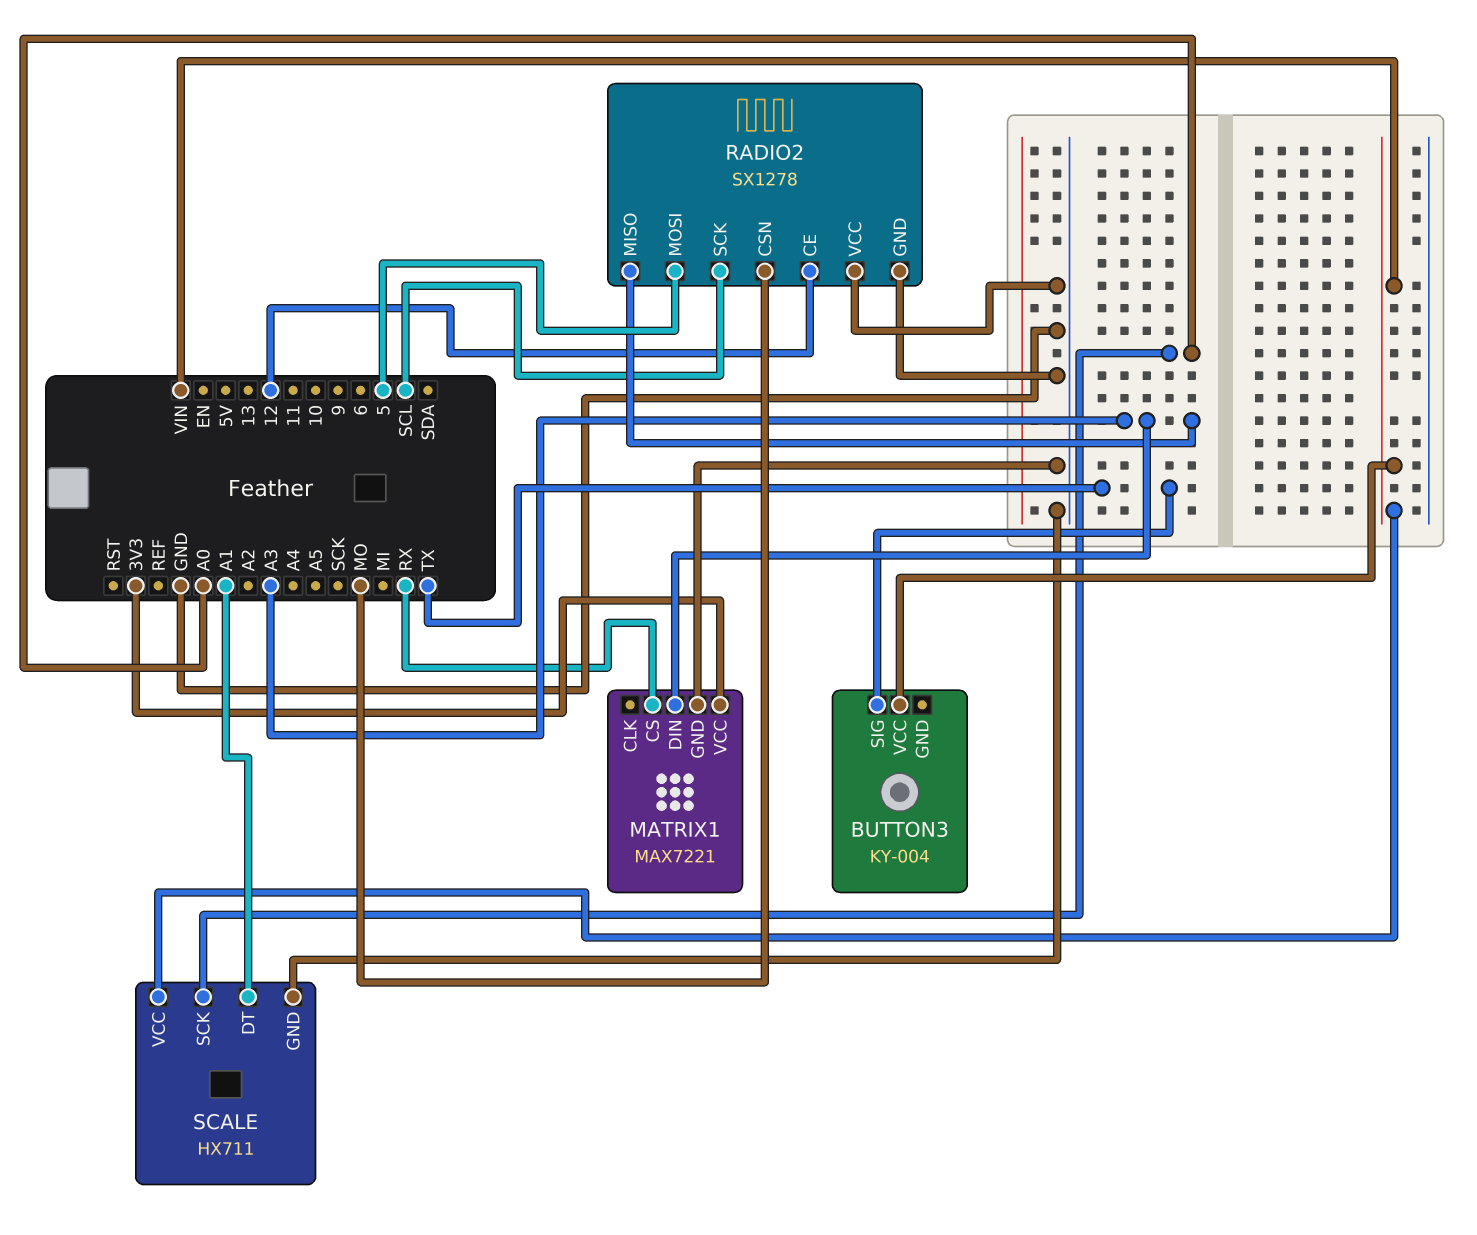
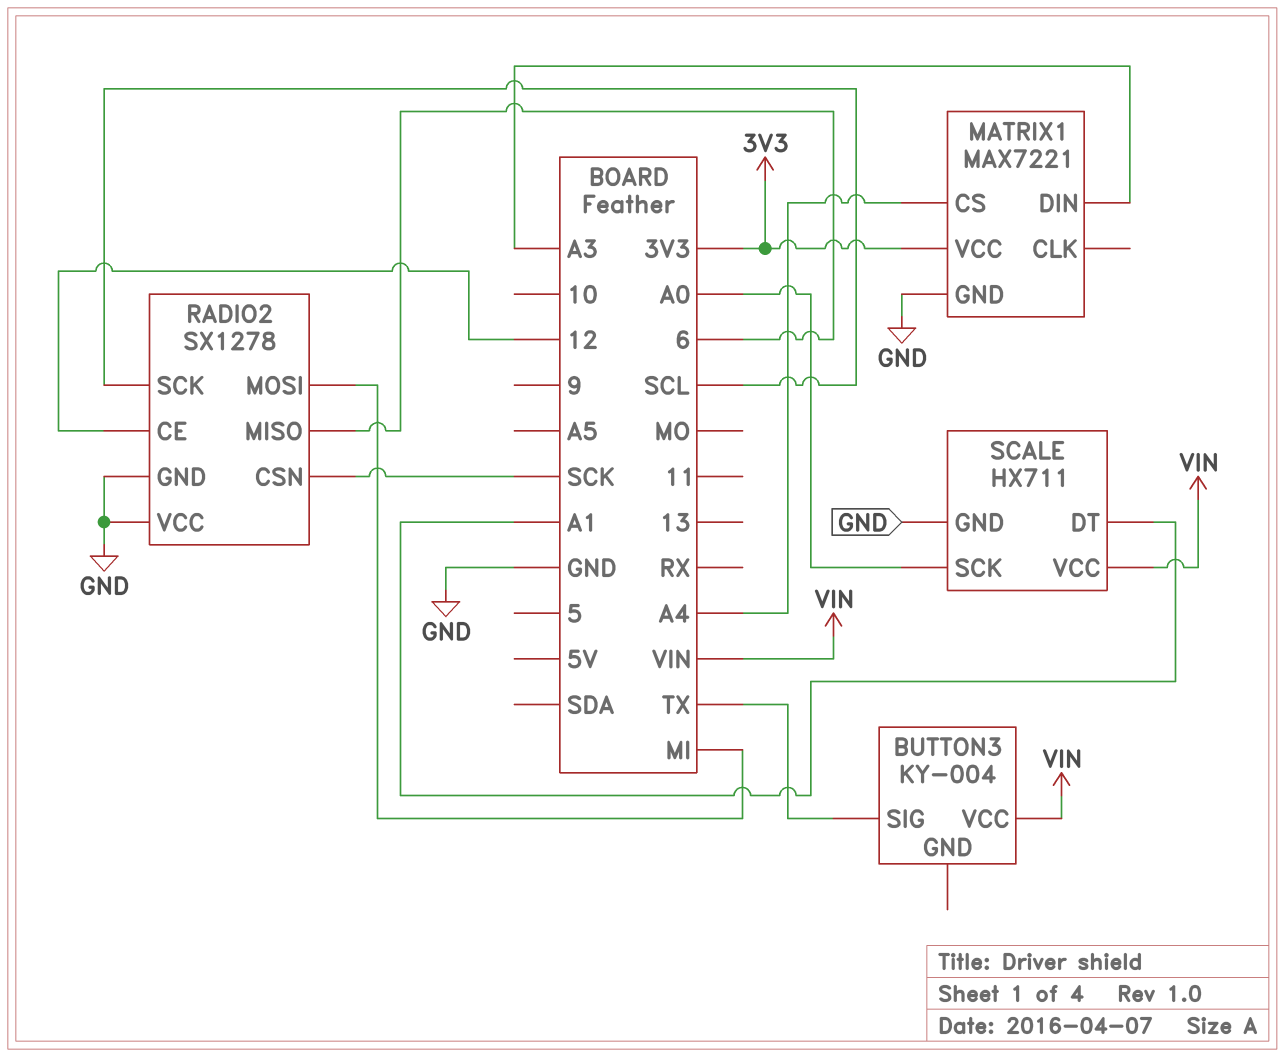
MATRIX1 pin CS: RX -> A4
RADIO2 pin CSN: MO -> SCK
RADIO2 pin MISO: A3 -> 6
RADIO2 pin MOSI: 5 -> MI

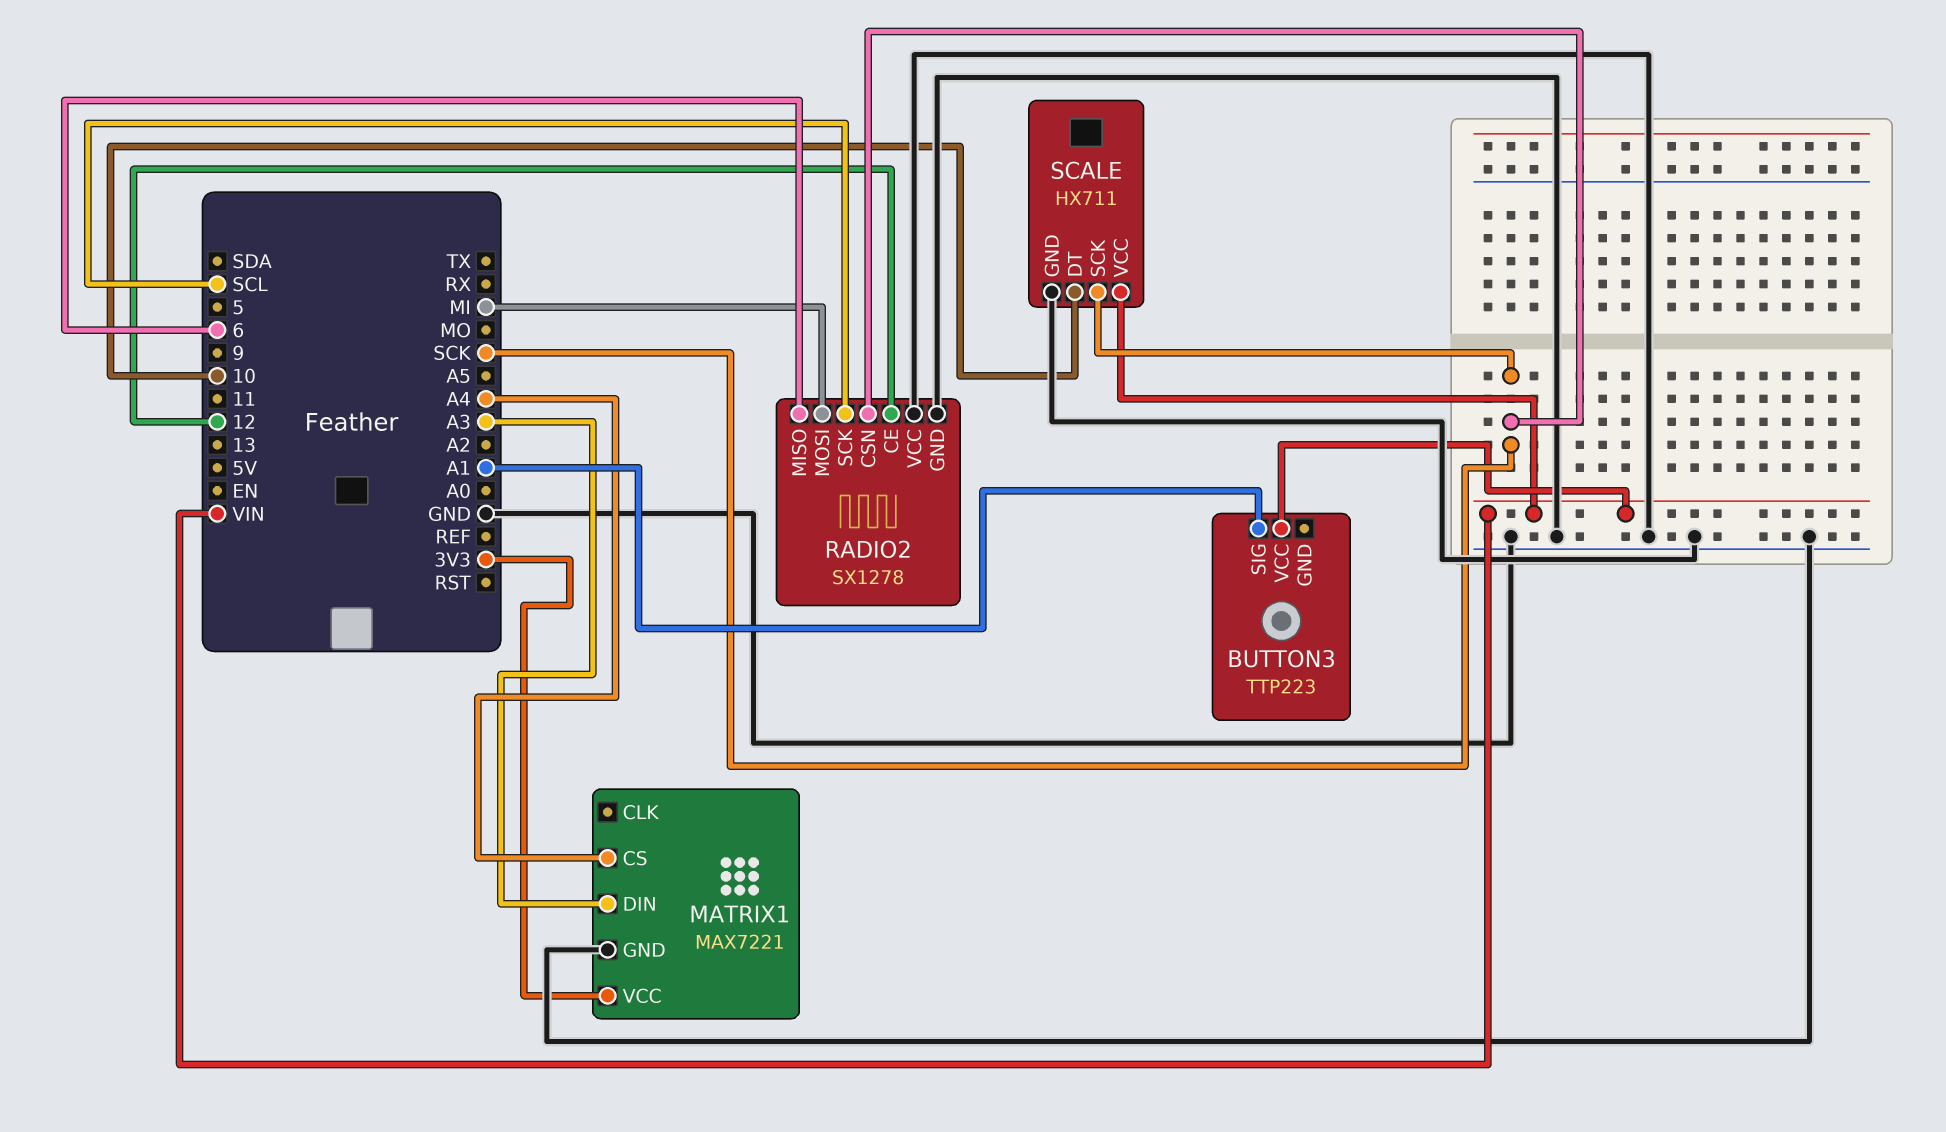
BUTTON3: KY-004 -> TTP223
BUTTON3 pin SIG: TX -> A1
SCALE pin DT: A1 -> 10
SCALE pin SCK: A0 -> SCK

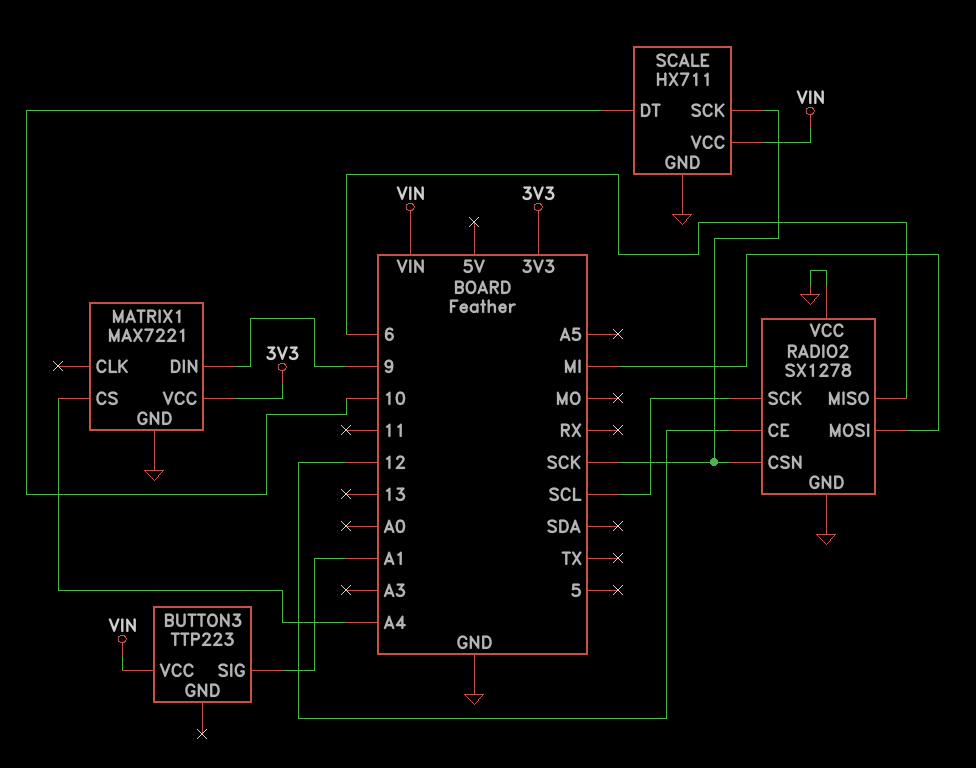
MATRIX1 pin DIN: A3 -> 9

